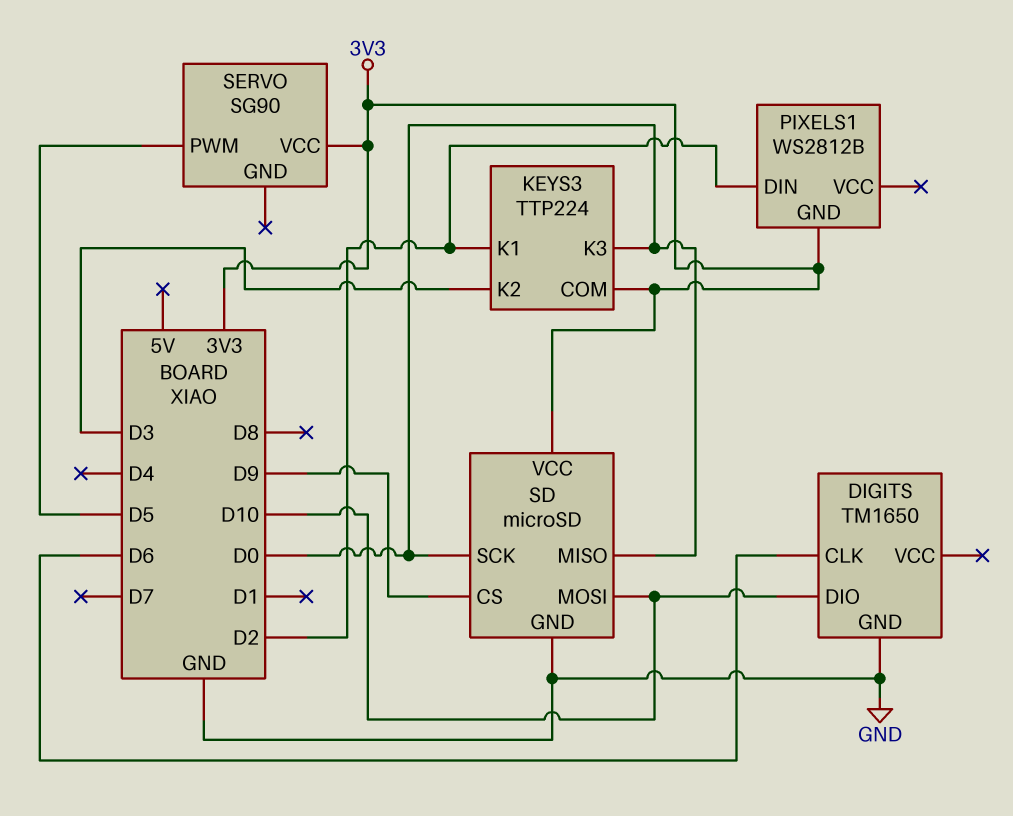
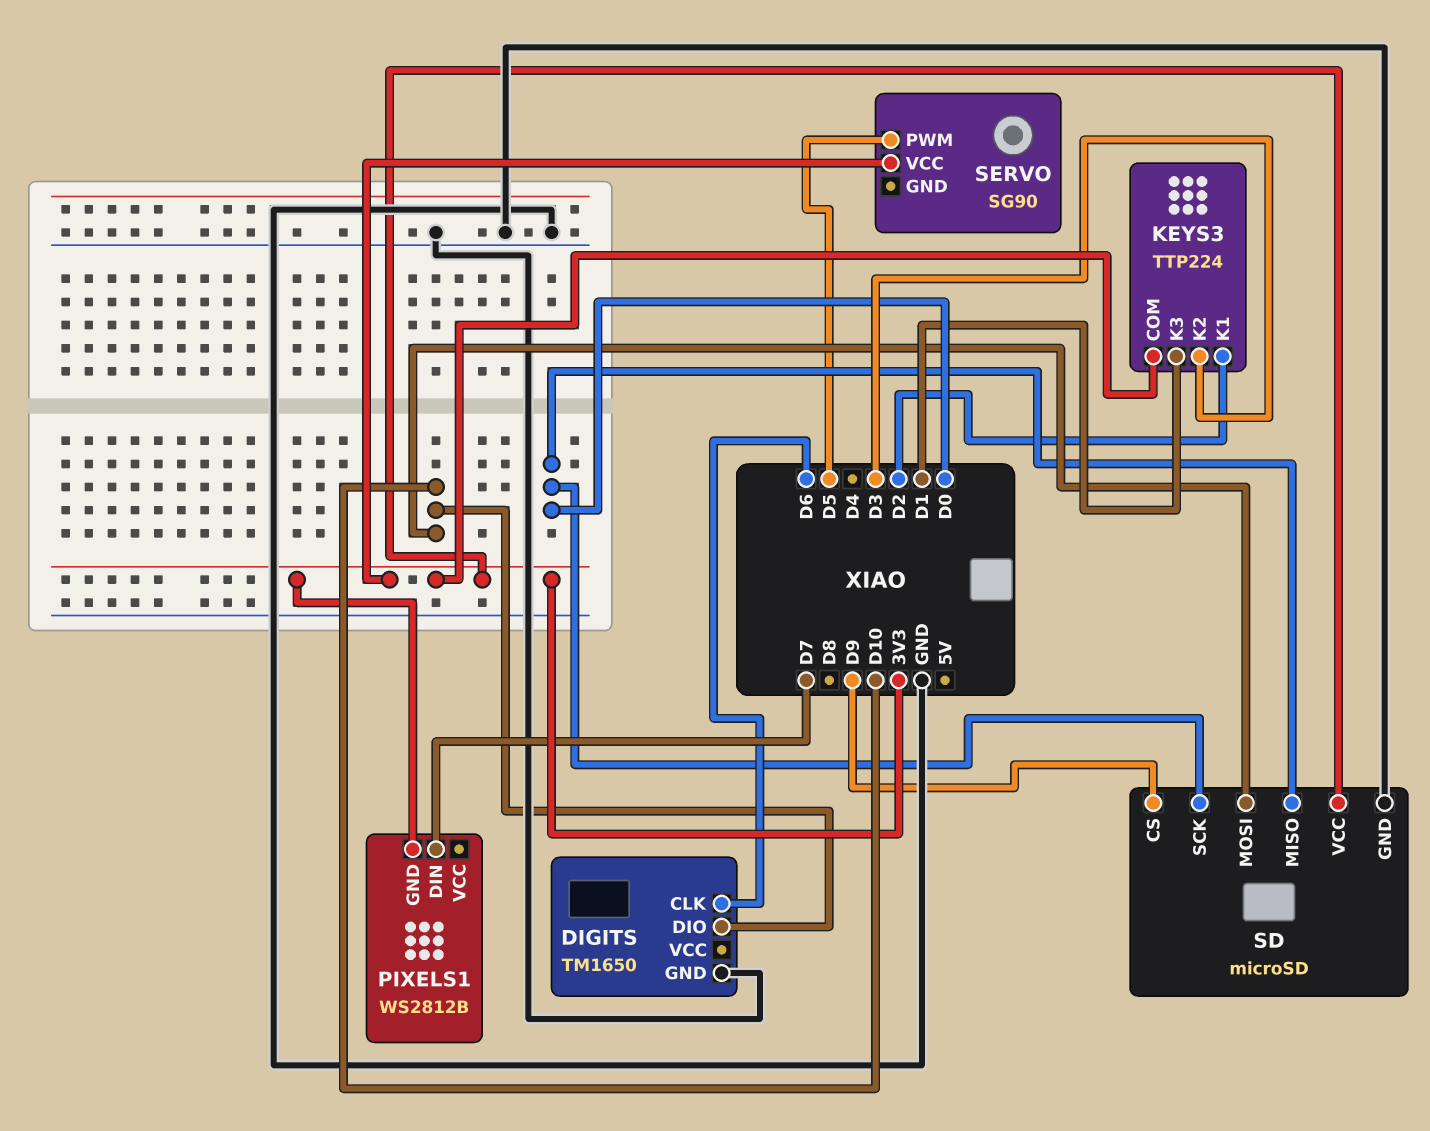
KEYS3 pin K3: D0 -> D1
PIXELS1 pin DIN: D2 -> D7

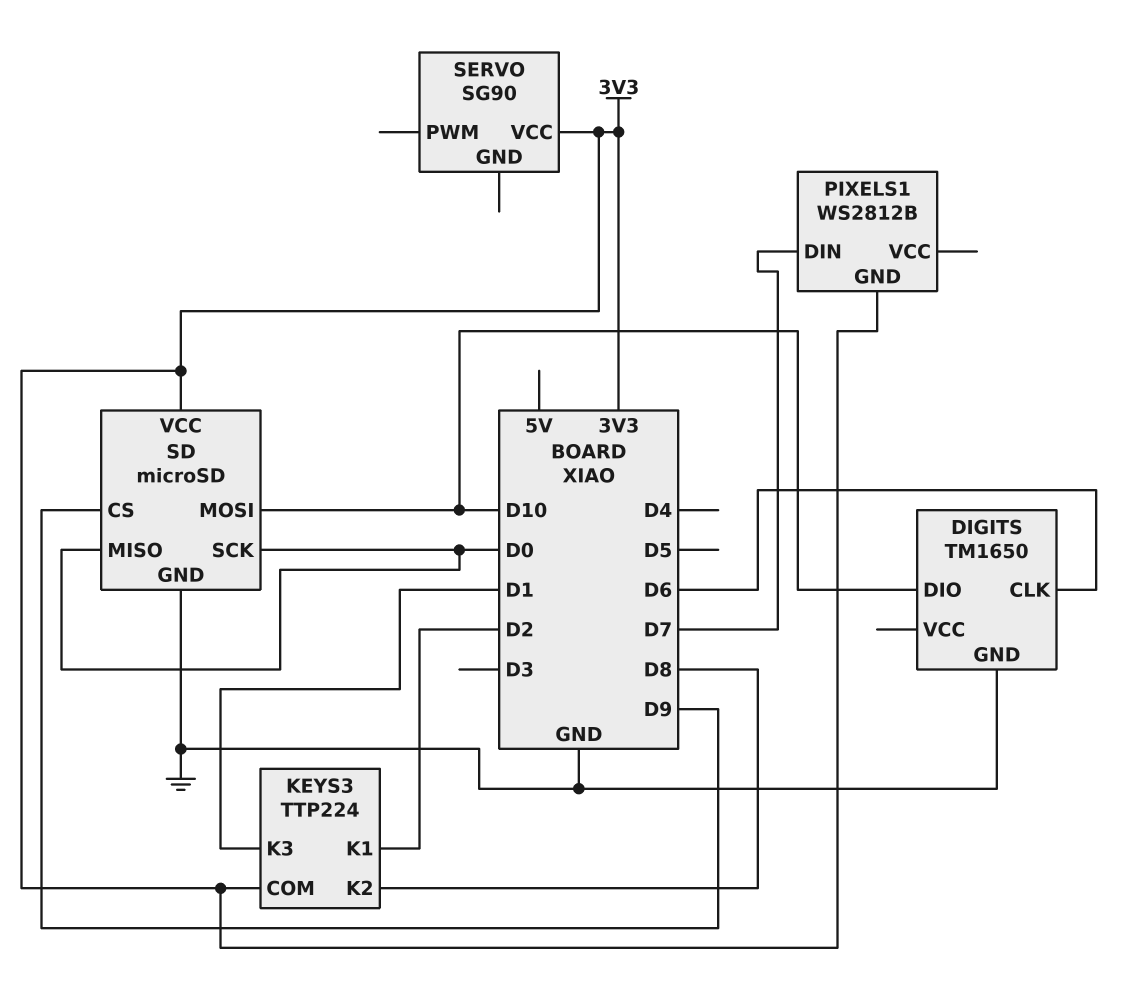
KEYS3 pin K2: D3 -> D8
SERVO pin PWM: D5 -> none

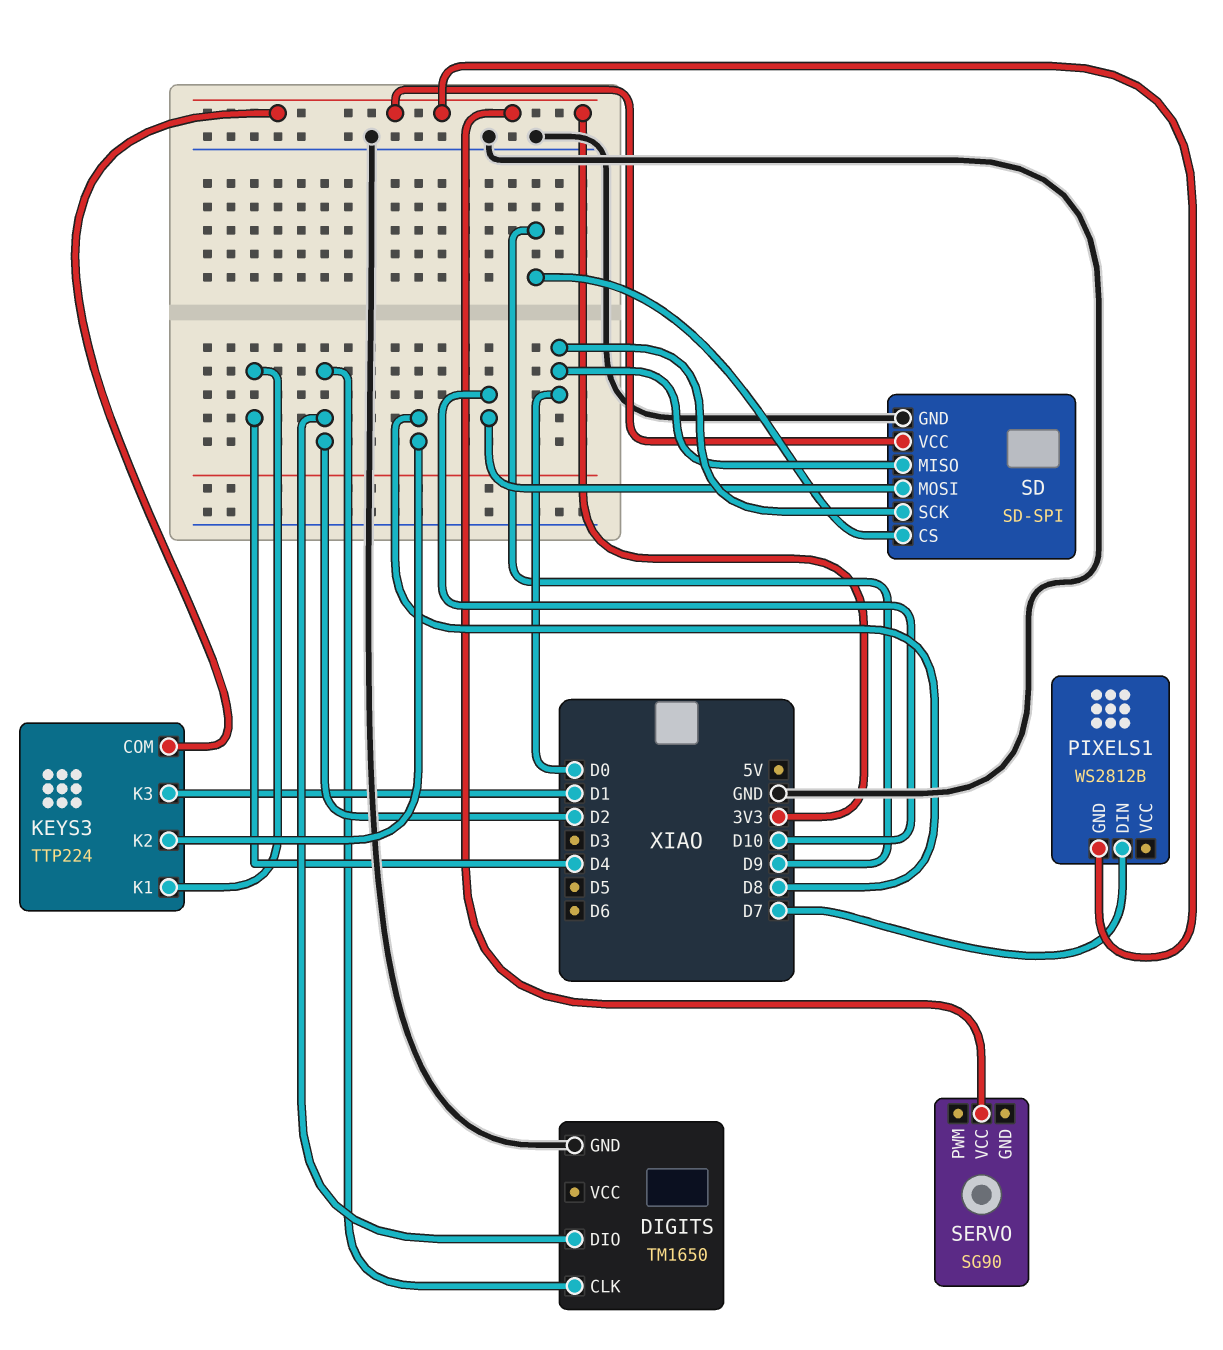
DIGITS pin CLK: D6 -> D2
DIGITS pin DIO: D10 -> D2
KEYS3 pin K1: D2 -> D4
SD: microSD -> SD-SPI

